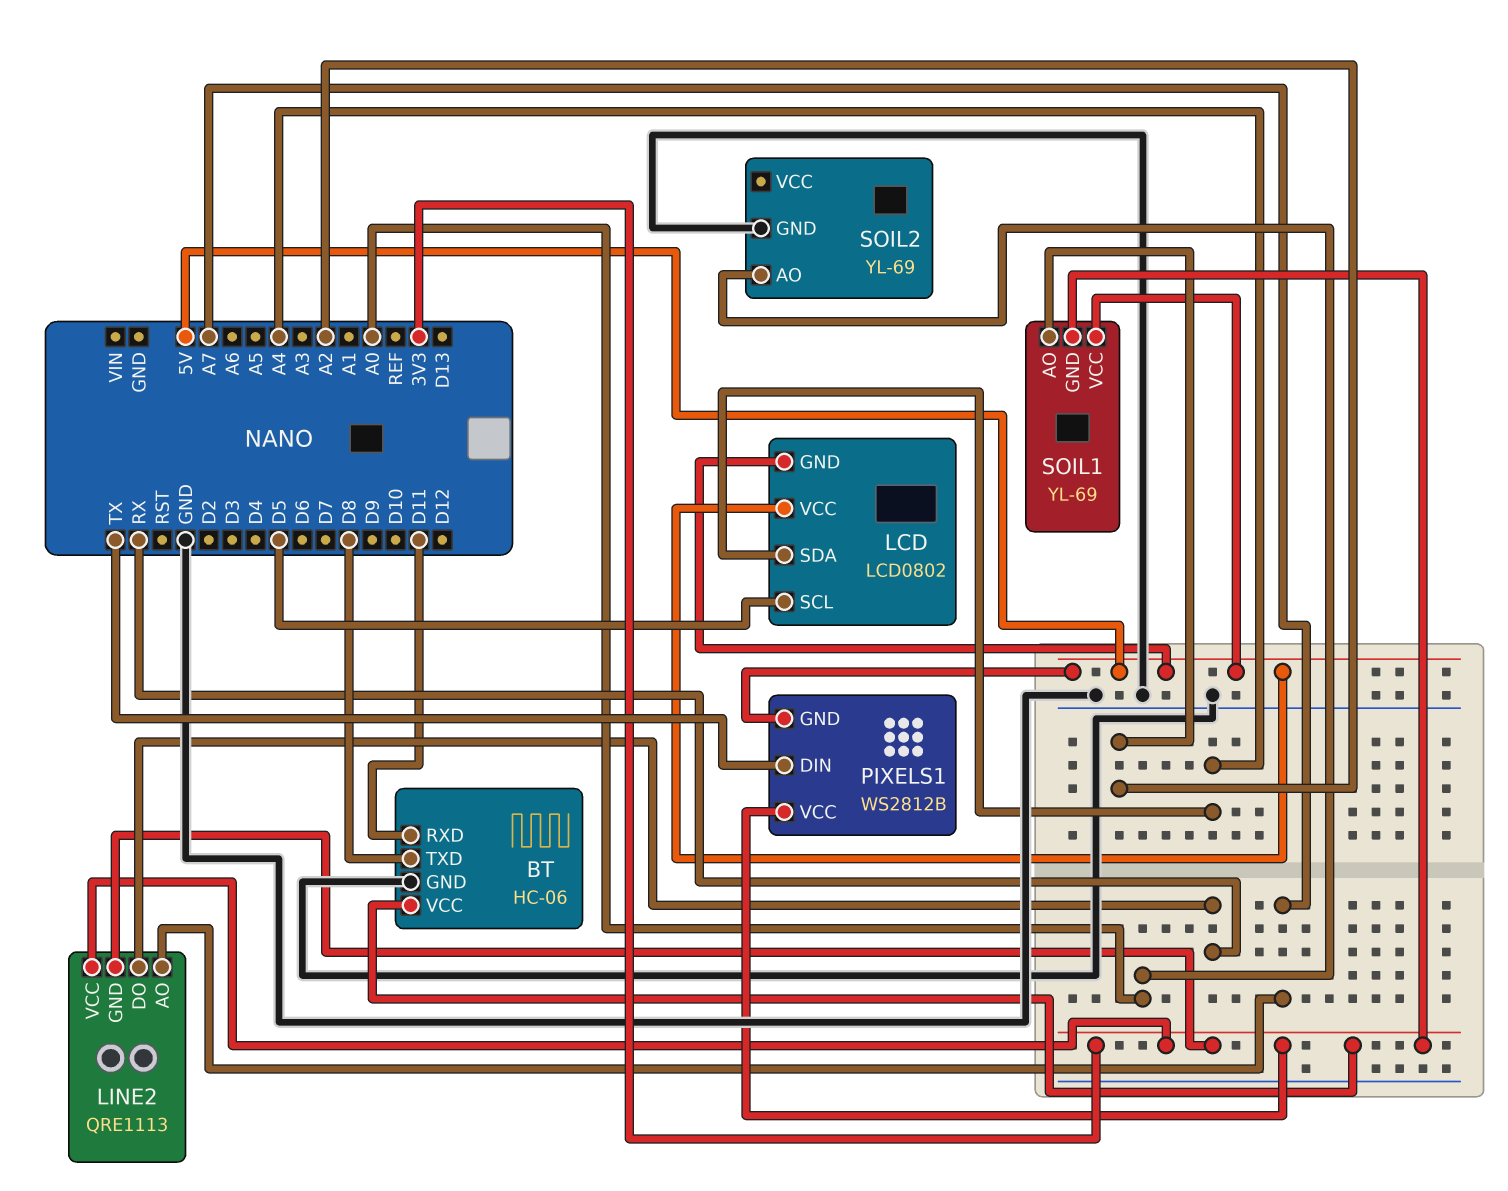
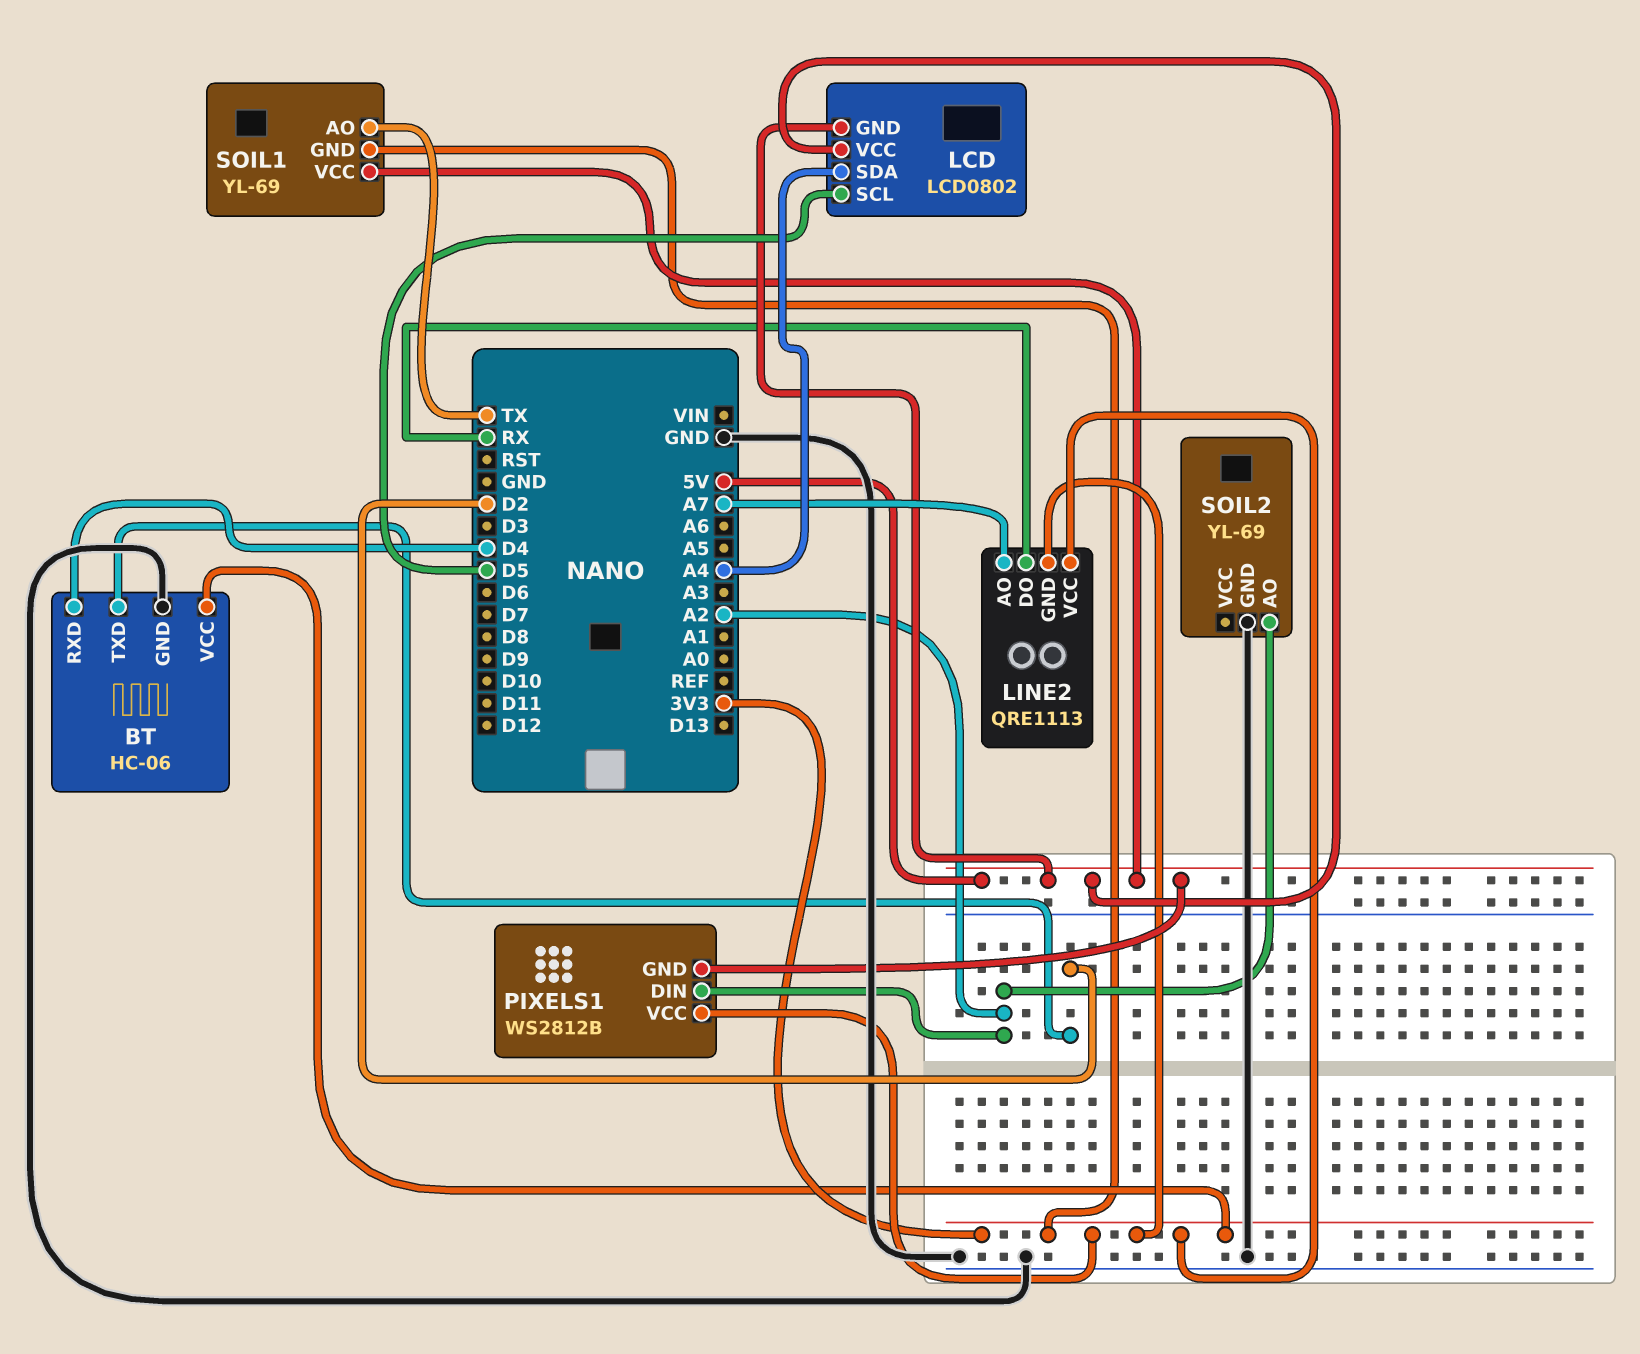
BT pin RXD: D11 -> D4
BT pin TXD: D8 -> D2
PIXELS1 pin DIN: TX -> A2
SOIL1 pin AO: A2 -> TX
SOIL2 pin AO: A0 -> A2

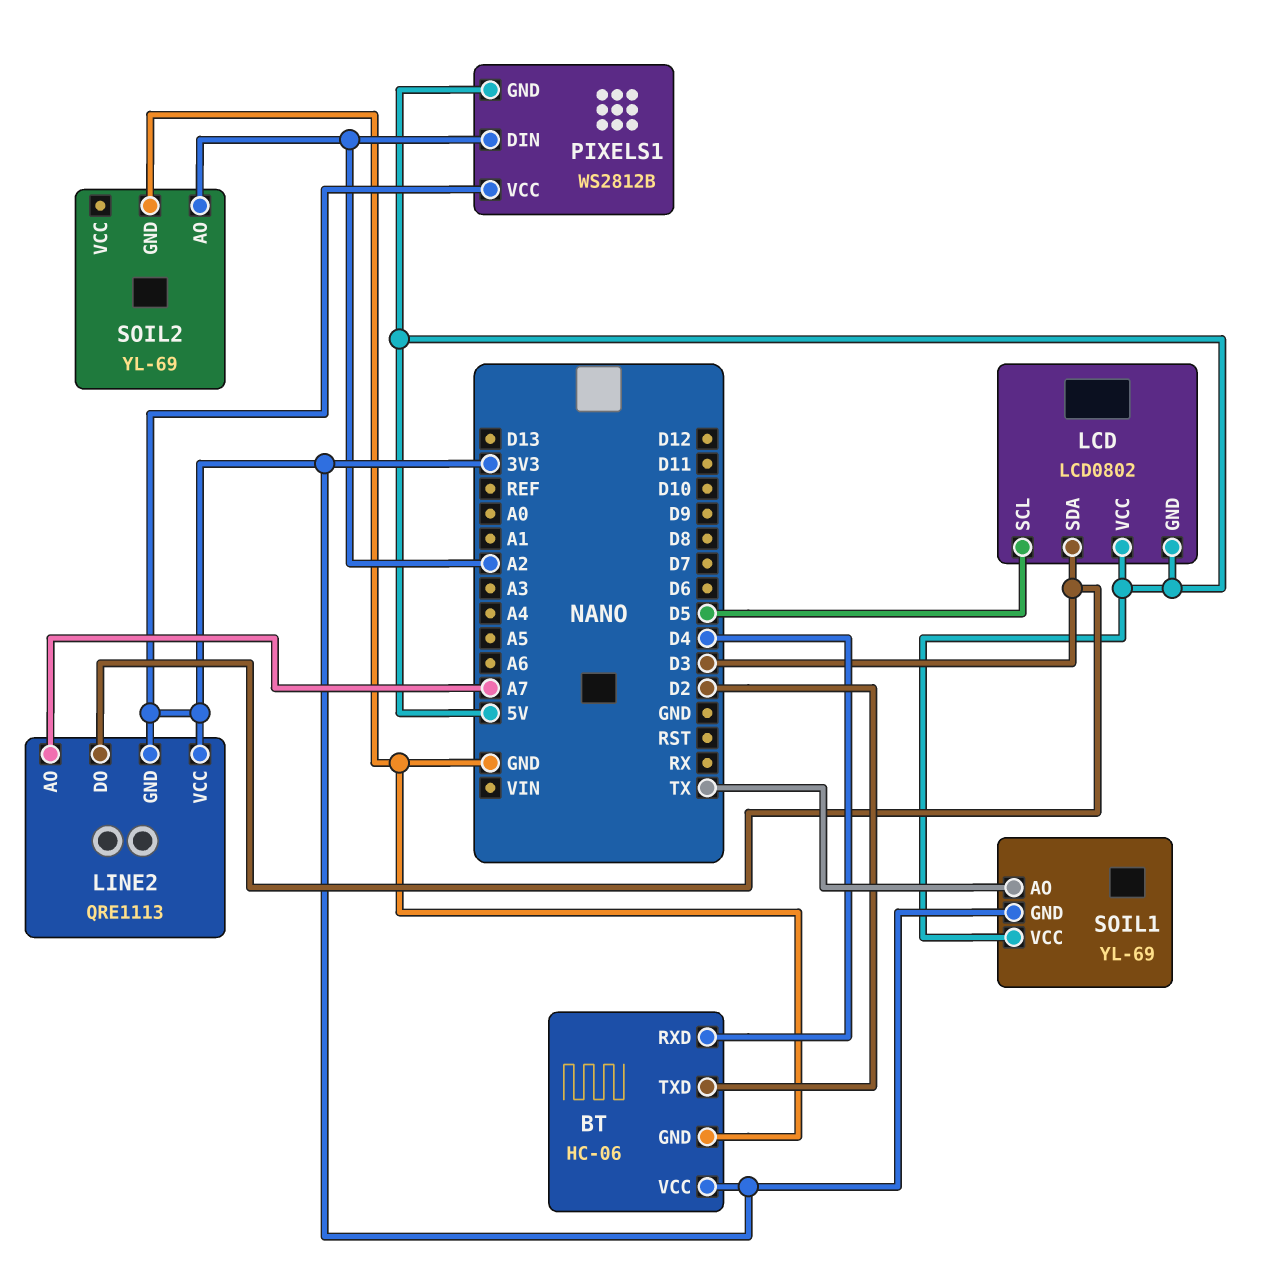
LCD pin SDA: A4 -> D3
LINE2 pin DO: RX -> D3

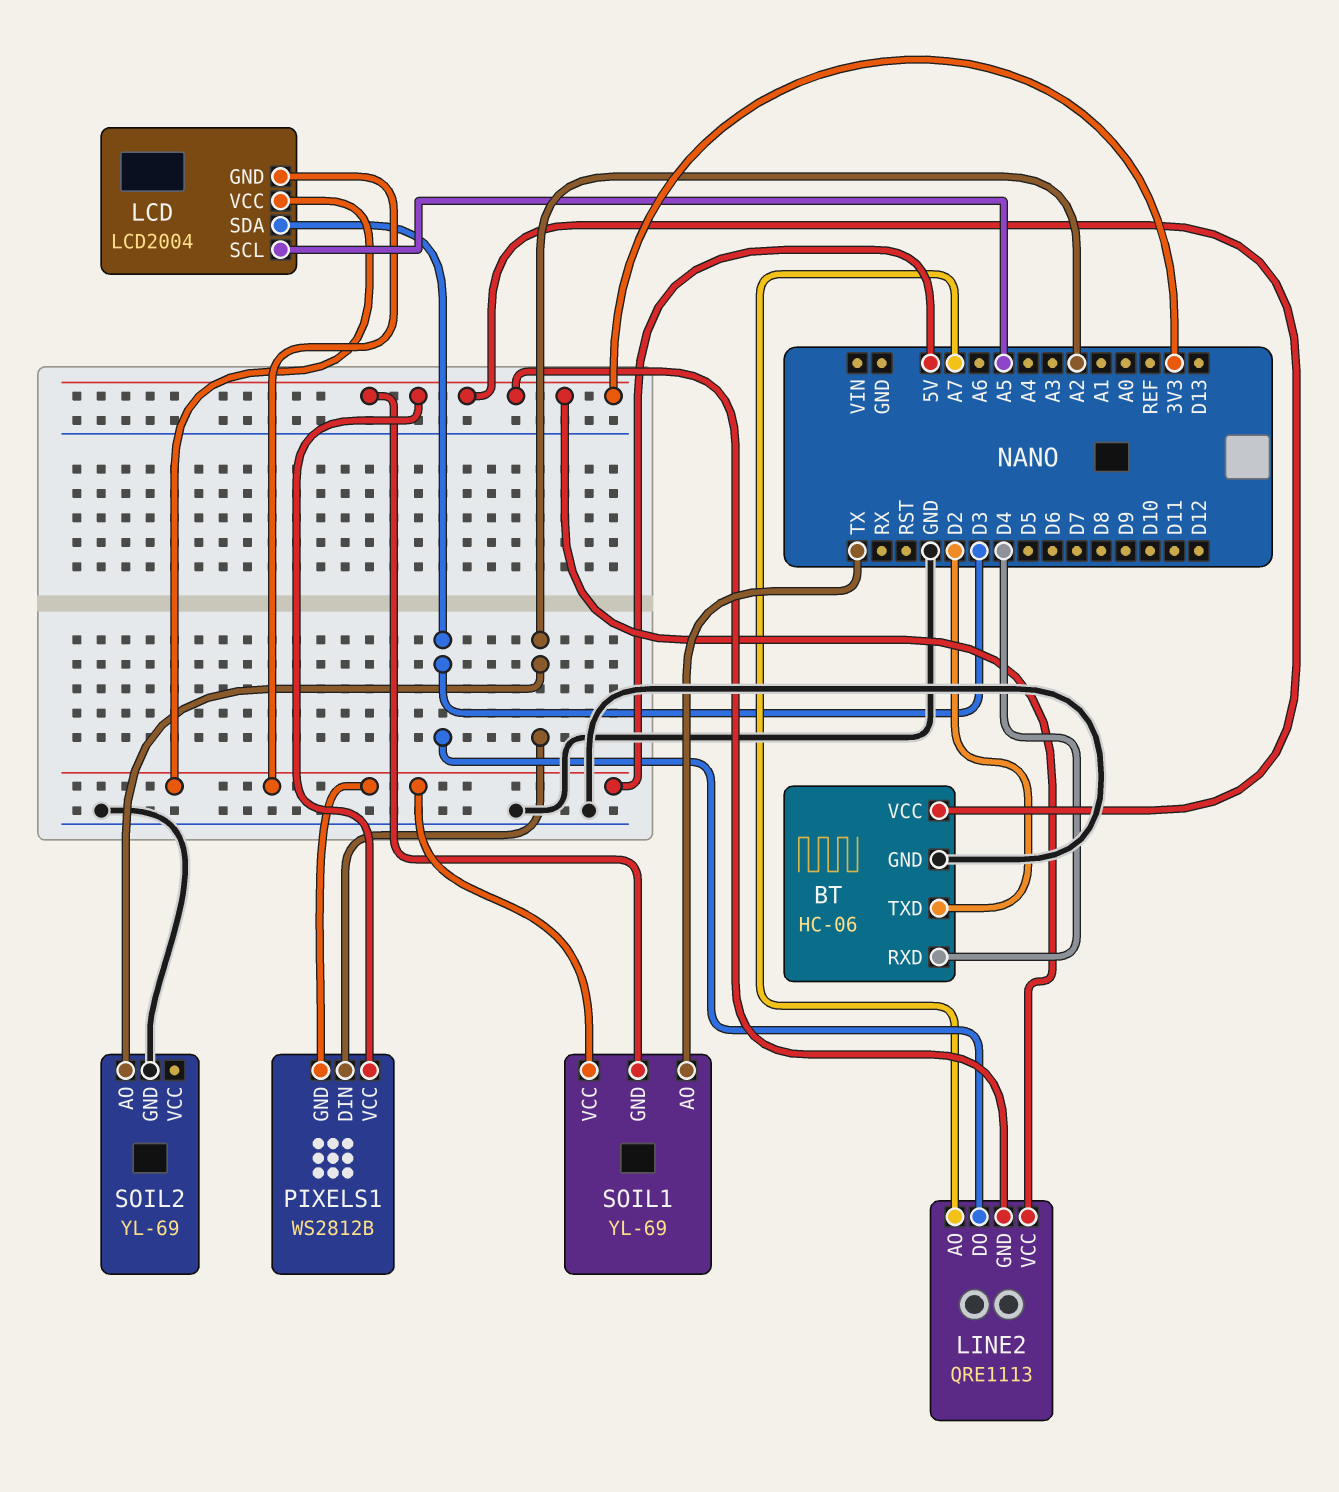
LCD: LCD0802 -> LCD2004
LCD pin SCL: D5 -> A5

